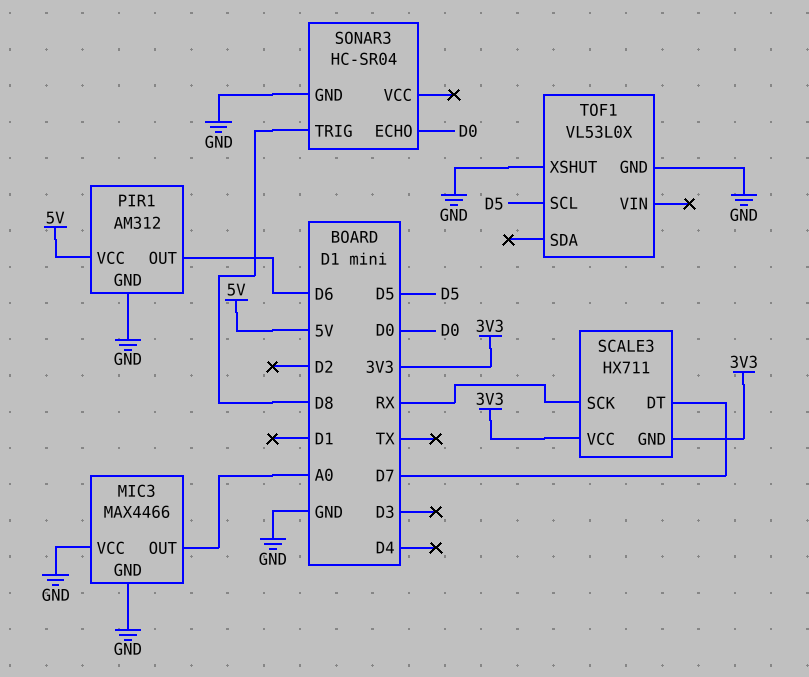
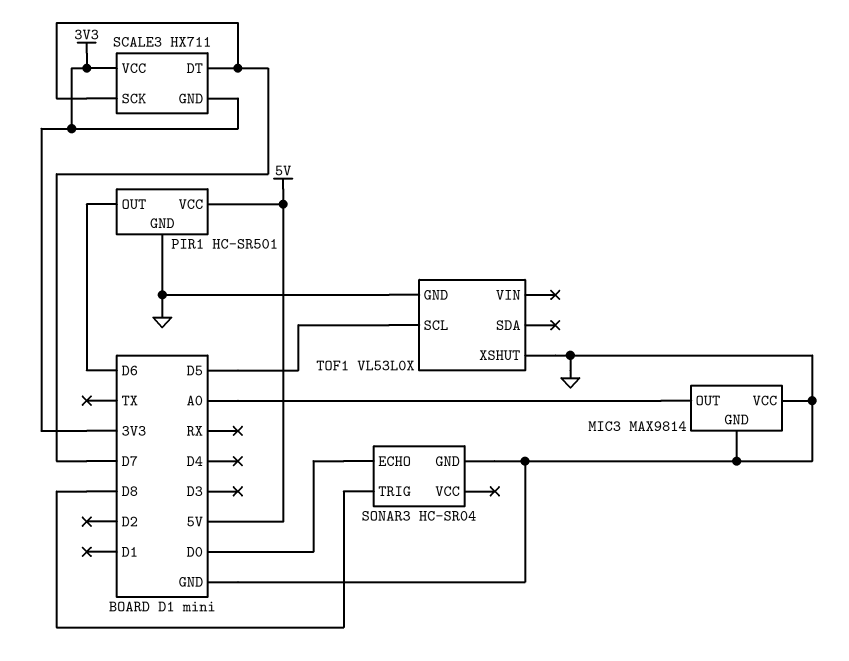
MIC3: MAX4466 -> MAX9814
PIR1: AM312 -> HC-SR501
SCALE3 pin SCK: RX -> D7

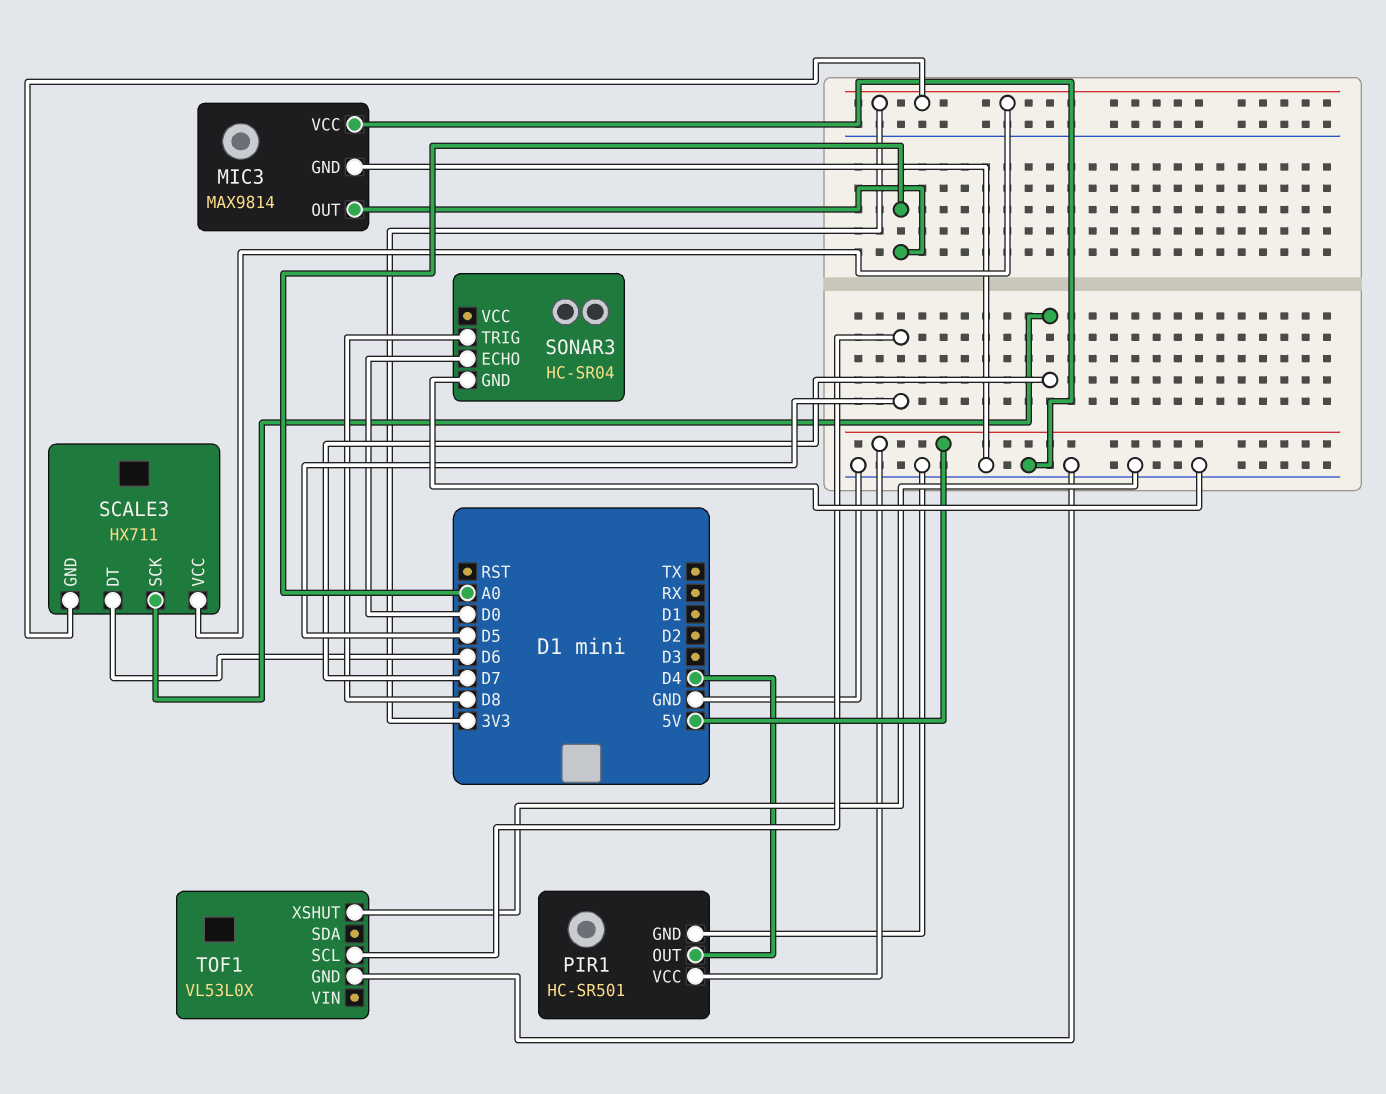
PIR1 pin OUT: D6 -> D4
SCALE3 pin DT: D7 -> D6

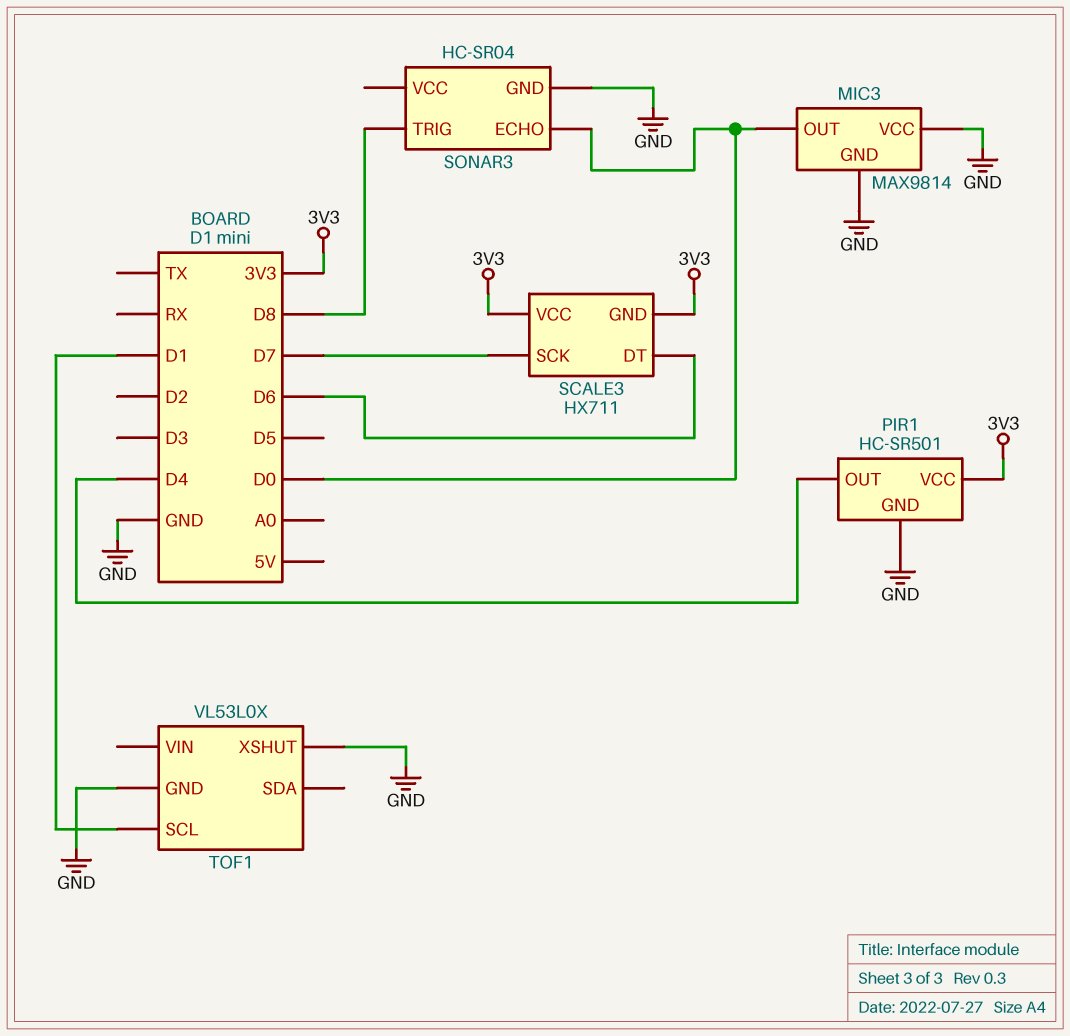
MIC3 pin OUT: A0 -> D0
PIR1 pin VCC: 5V -> 3V3
TOF1 pin SCL: D5 -> D1

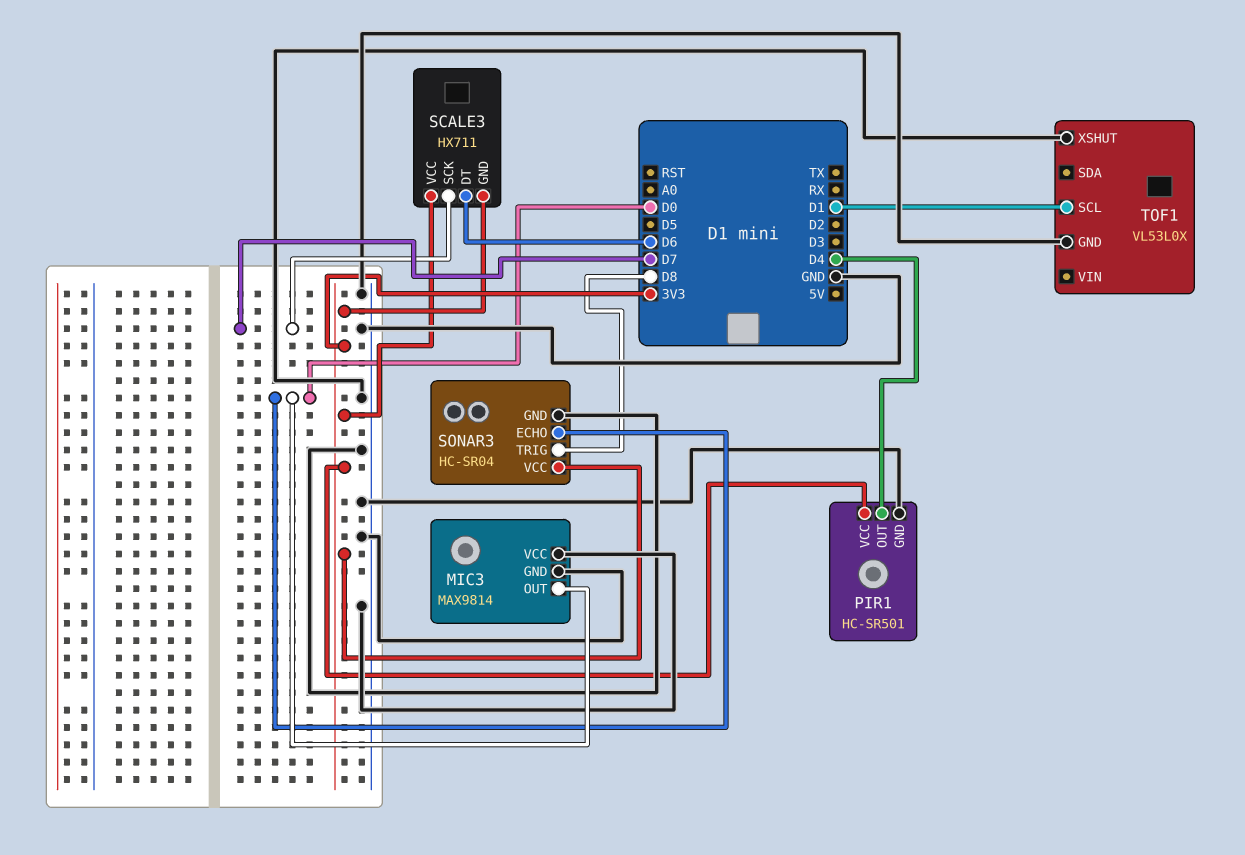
SONAR3 pin VCC: none -> 3V3

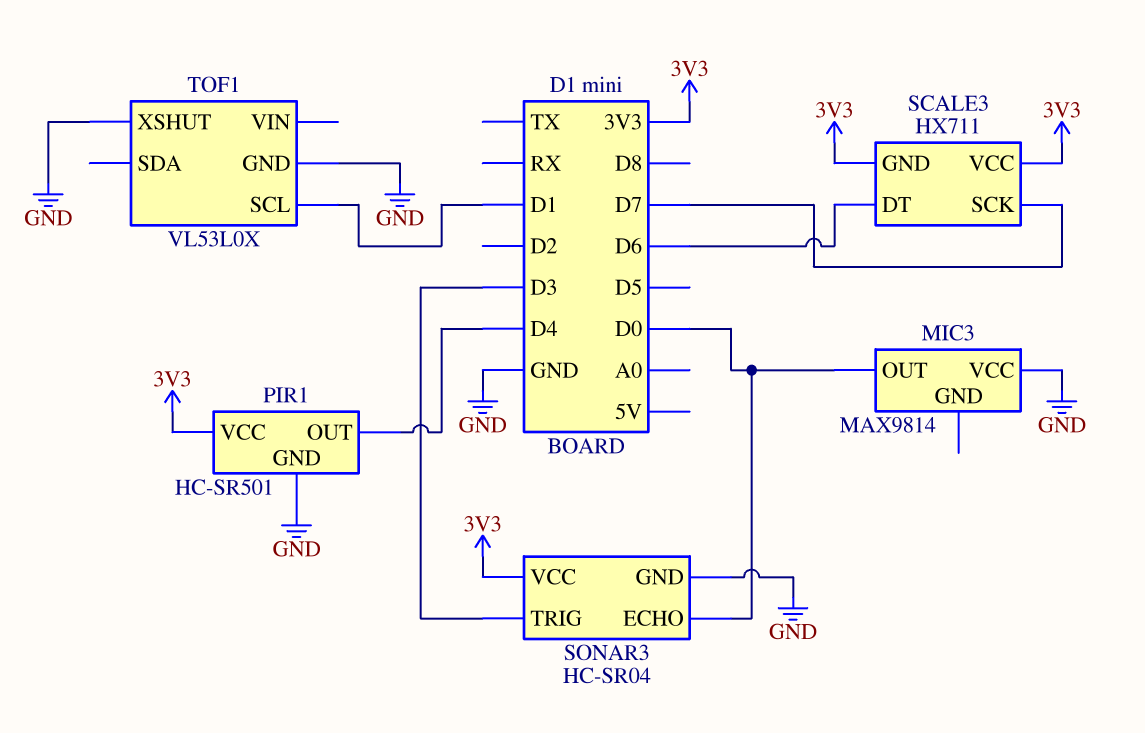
MIC3 pin GND: GND -> none
SONAR3 pin TRIG: D8 -> D3

